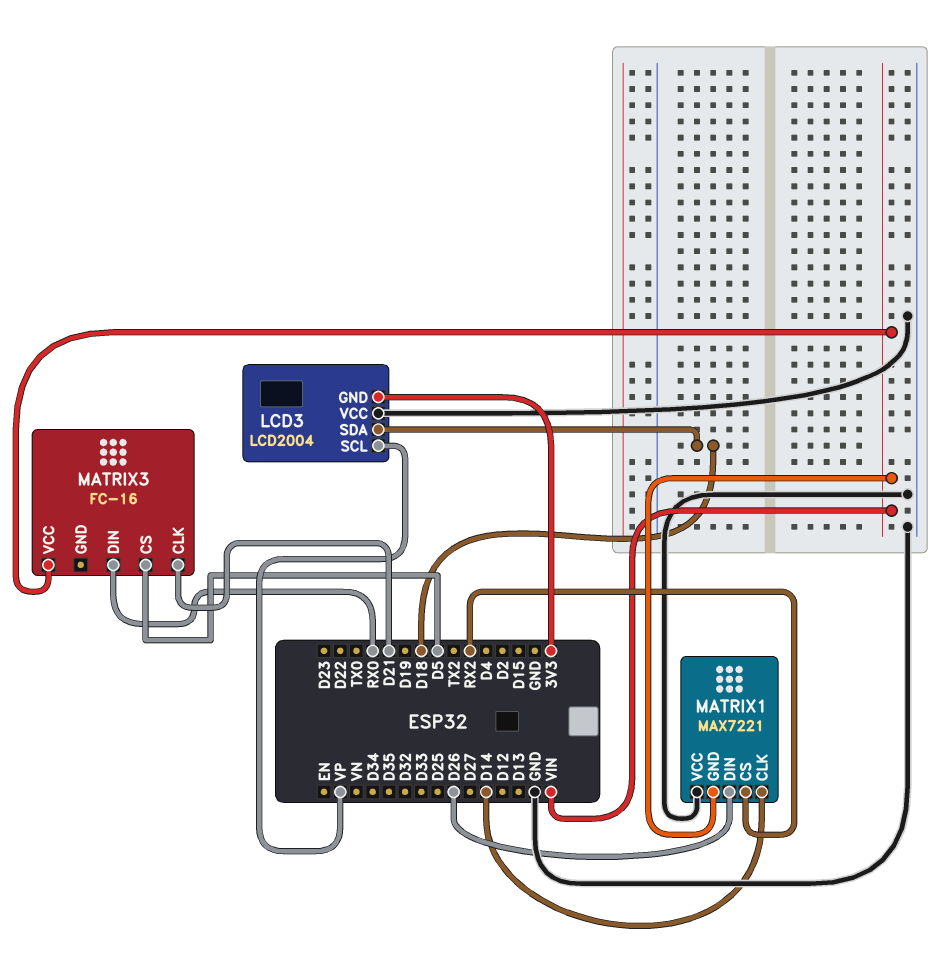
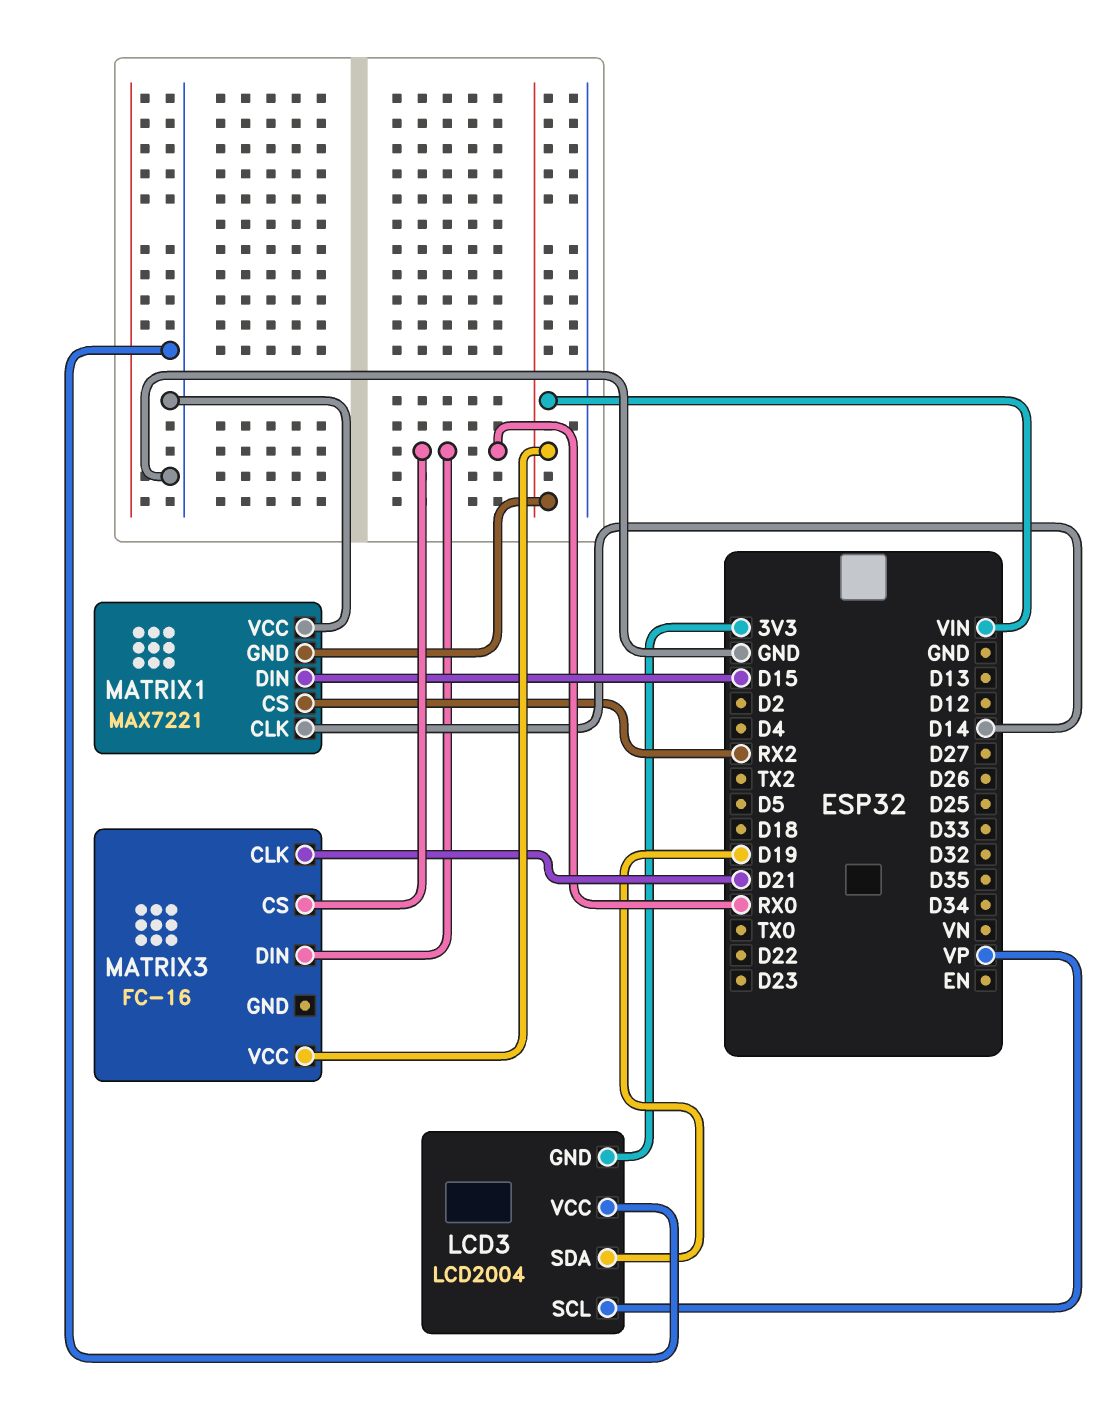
LCD3 pin SDA: D18 -> D19
MATRIX1 pin DIN: D26 -> D15
MATRIX3 pin CS: D5 -> RX0

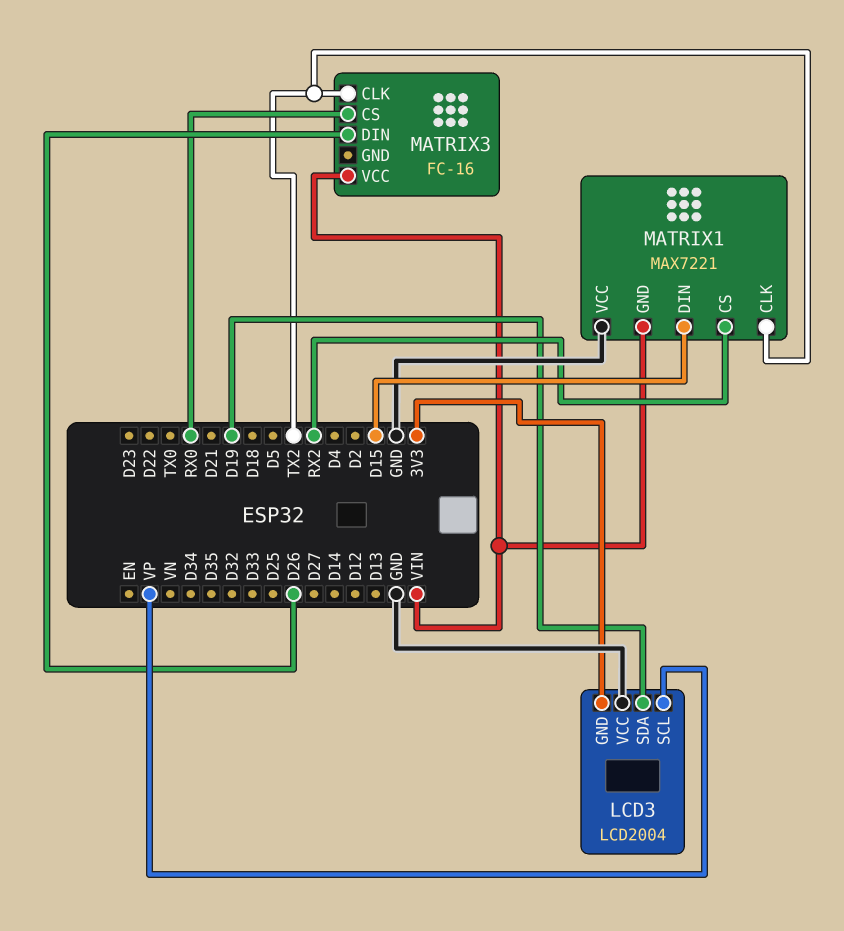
MATRIX1 pin CLK: D14 -> TX2
MATRIX3 pin CLK: D21 -> TX2
MATRIX3 pin DIN: RX0 -> D26

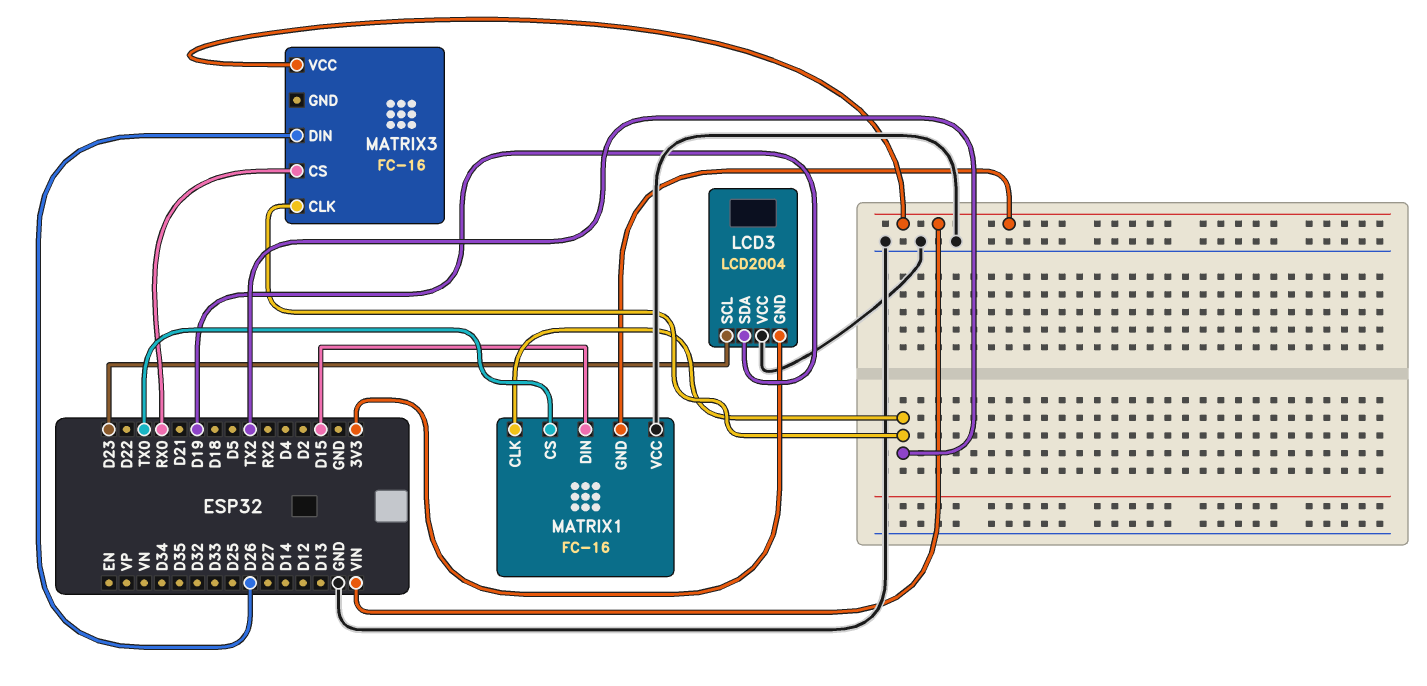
LCD3 pin SCL: VP -> D23
MATRIX1: MAX7221 -> FC-16
MATRIX1 pin CS: RX2 -> TX0

